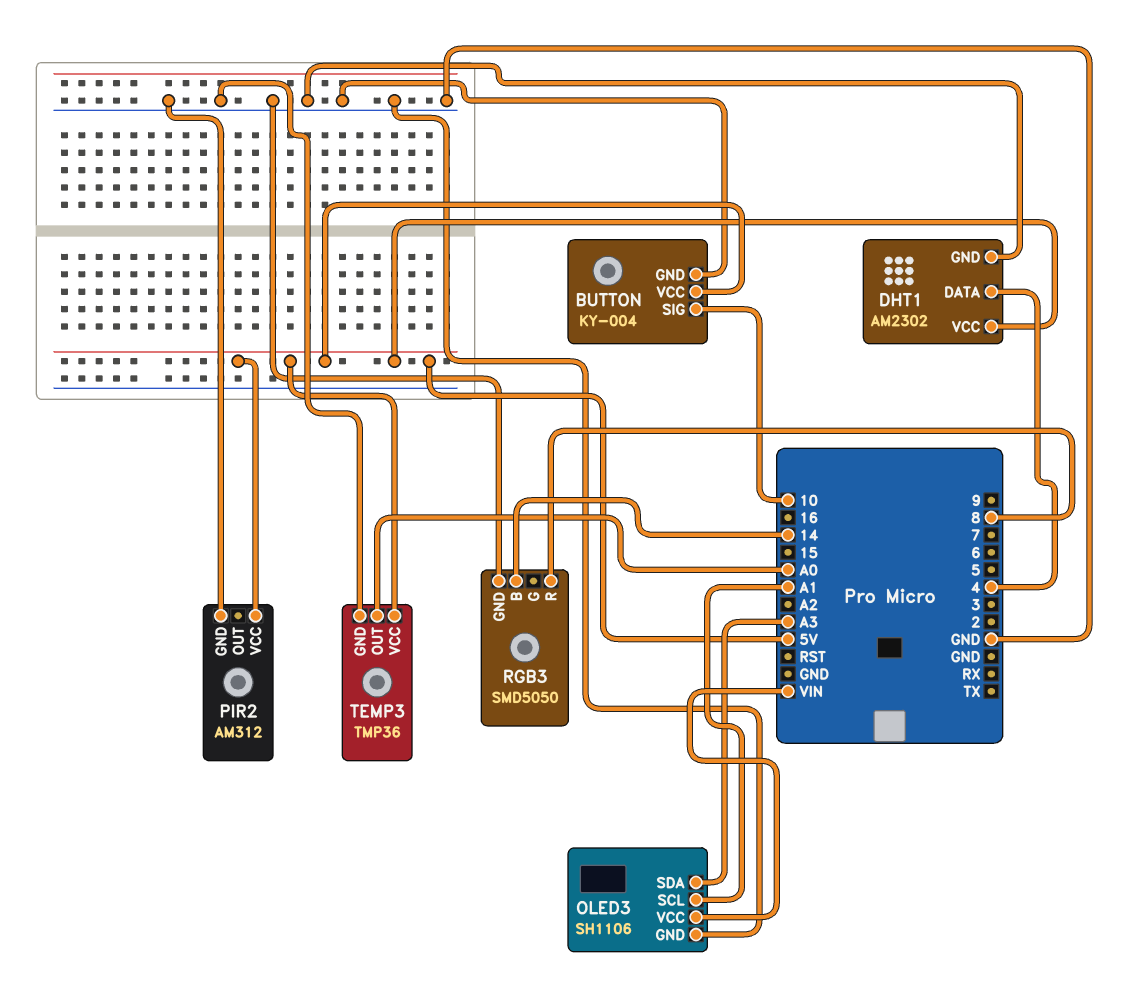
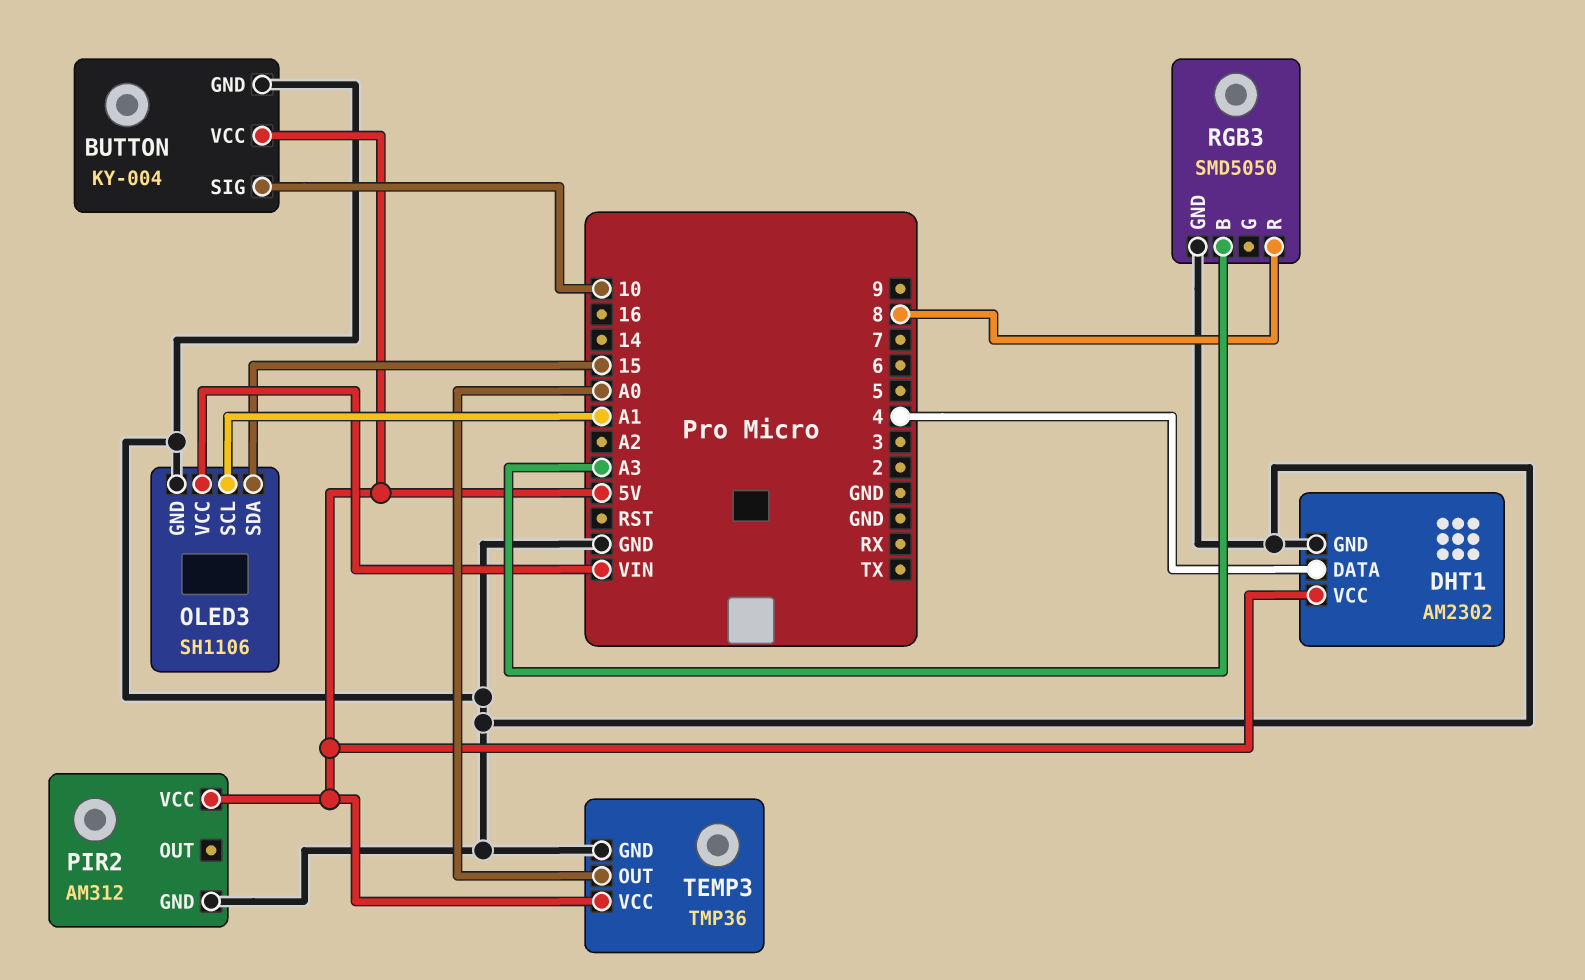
OLED3 pin SDA: A3 -> 15
RGB3 pin B: 14 -> A3

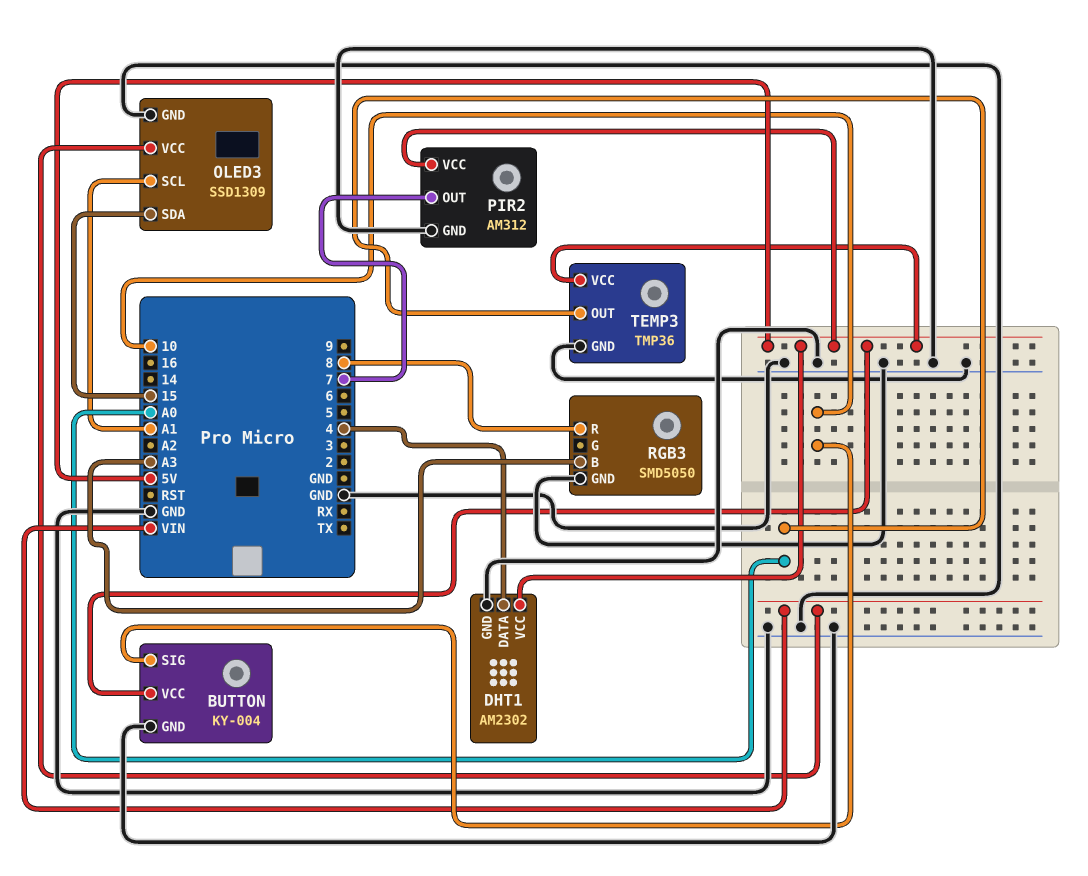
OLED3: SH1106 -> SSD1309
PIR2 pin OUT: none -> 7

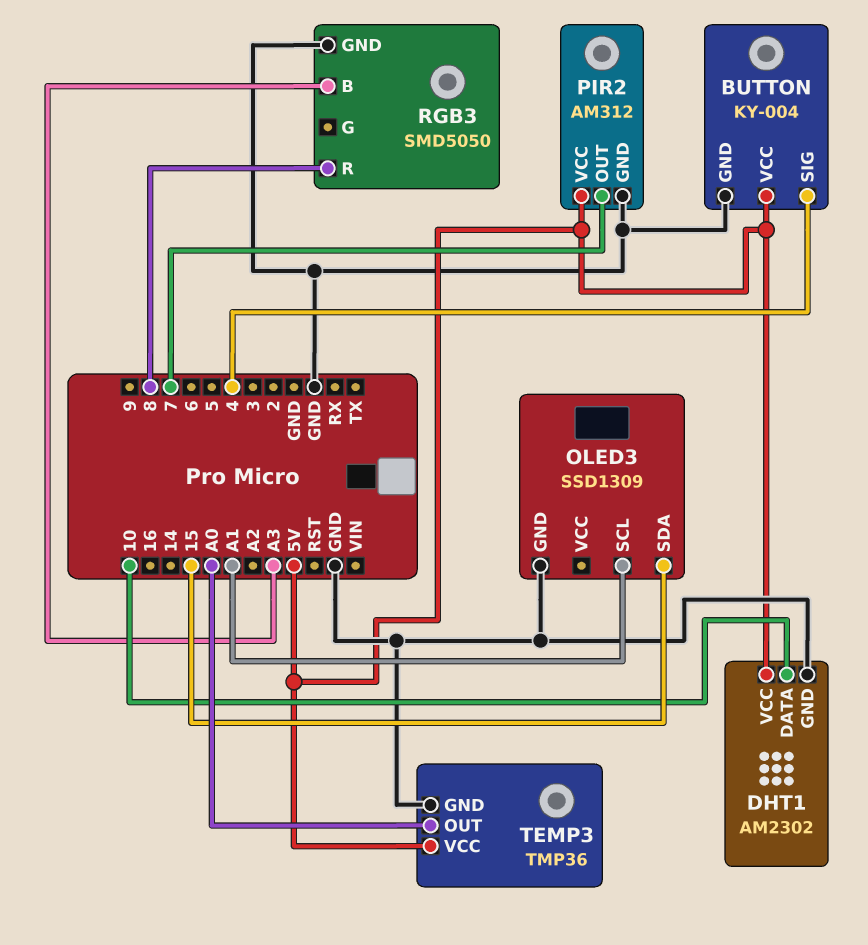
BUTTON pin SIG: 10 -> 4
DHT1 pin DATA: 4 -> 10
OLED3 pin VCC: VIN -> none

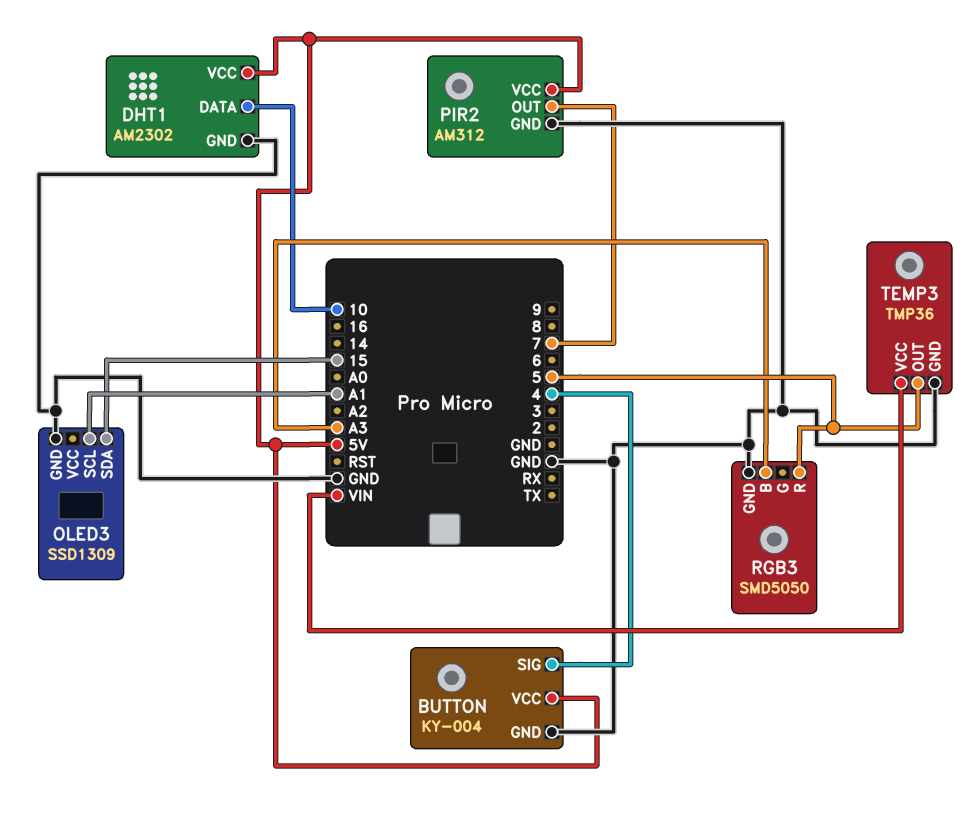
RGB3 pin R: 8 -> 5
TEMP3 pin OUT: A0 -> 5
TEMP3 pin VCC: 5V -> VIN

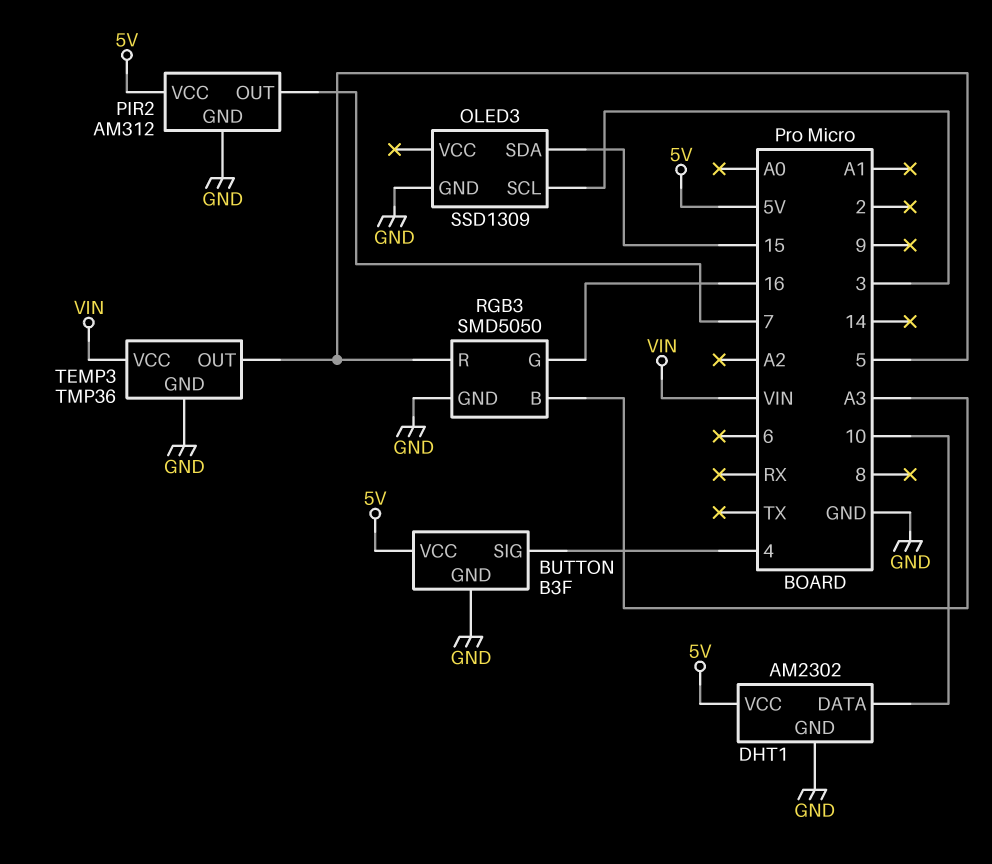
BUTTON: KY-004 -> B3F
OLED3 pin SCL: A1 -> 3
RGB3 pin G: none -> 16

